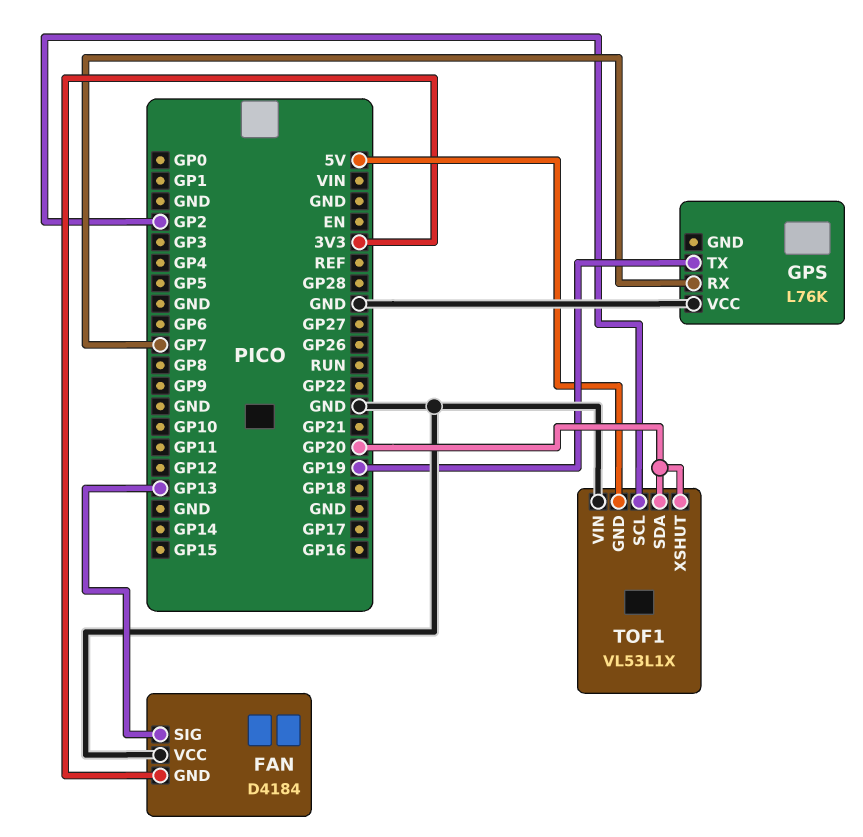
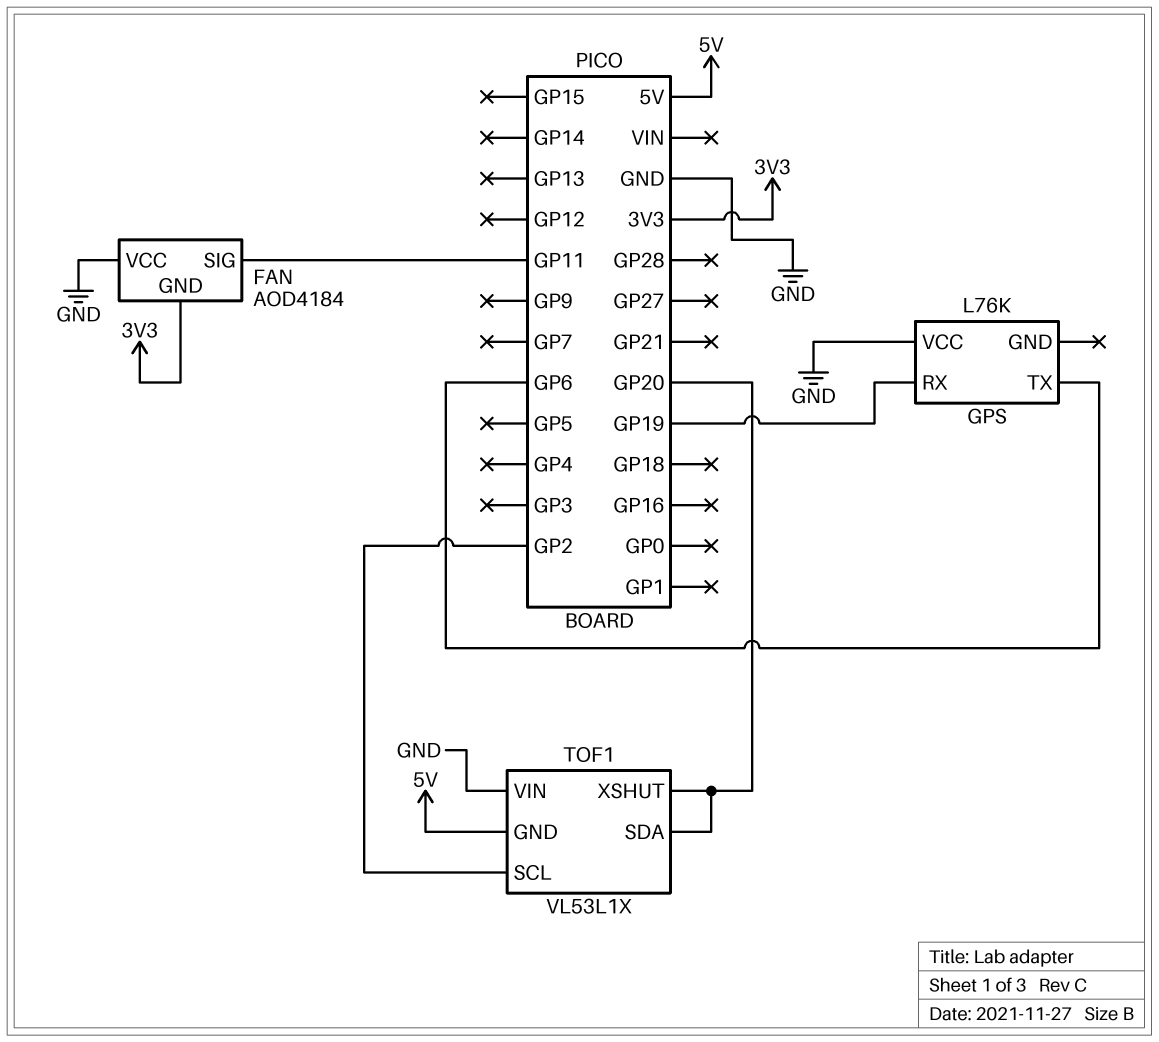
FAN: D4184 -> AOD4184
FAN pin SIG: GP13 -> GP11
GPS pin RX: GP7 -> GP19
GPS pin TX: GP19 -> GP6

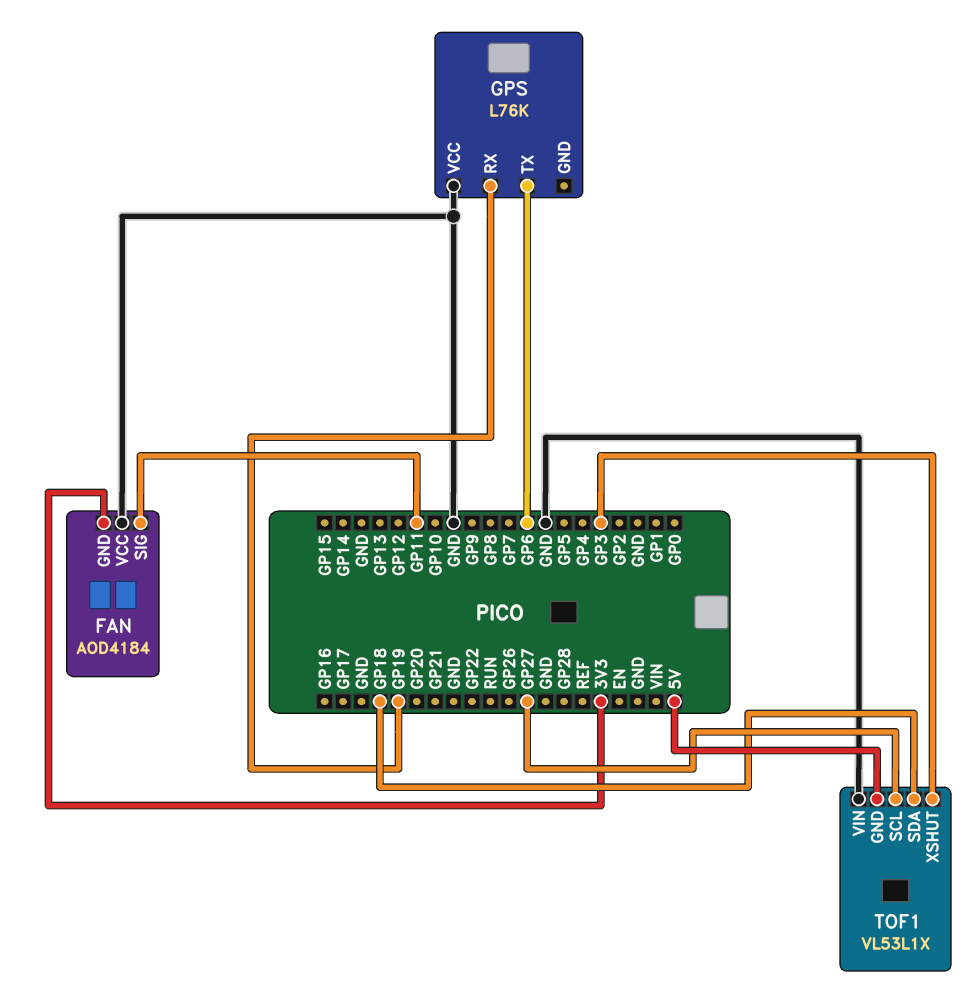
TOF1 pin SCL: GP2 -> GP27
TOF1 pin SDA: GP20 -> GP18
TOF1 pin XSHUT: GP20 -> GP3

